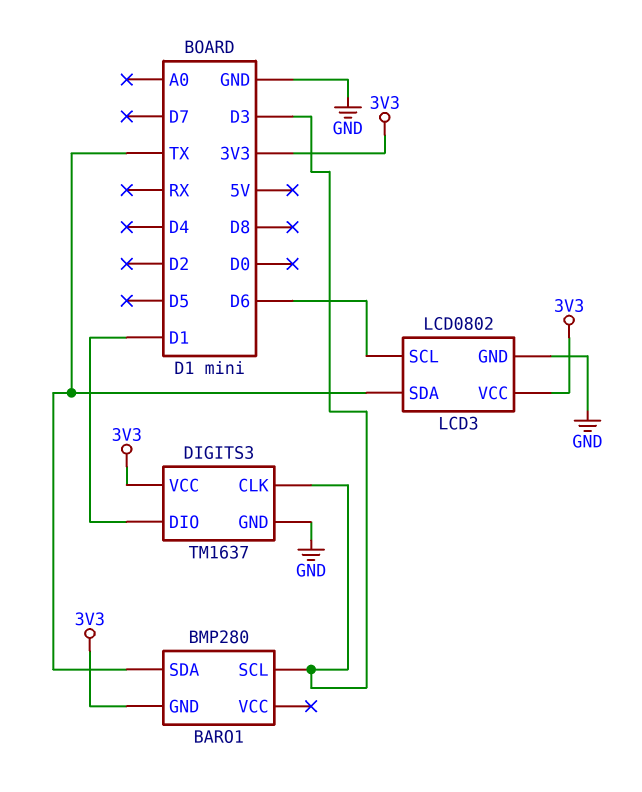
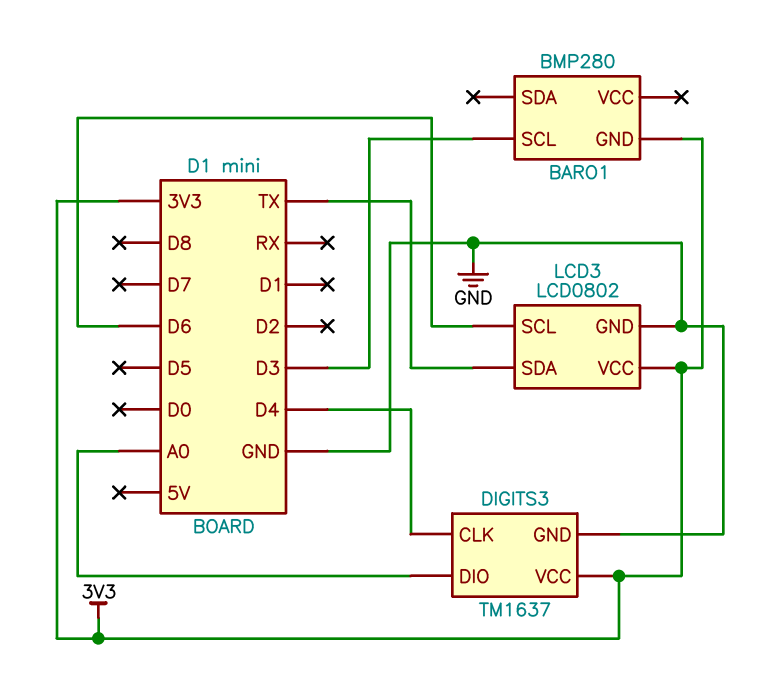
BARO1 pin SDA: TX -> none
DIGITS3 pin CLK: D3 -> D4
DIGITS3 pin DIO: D1 -> A0

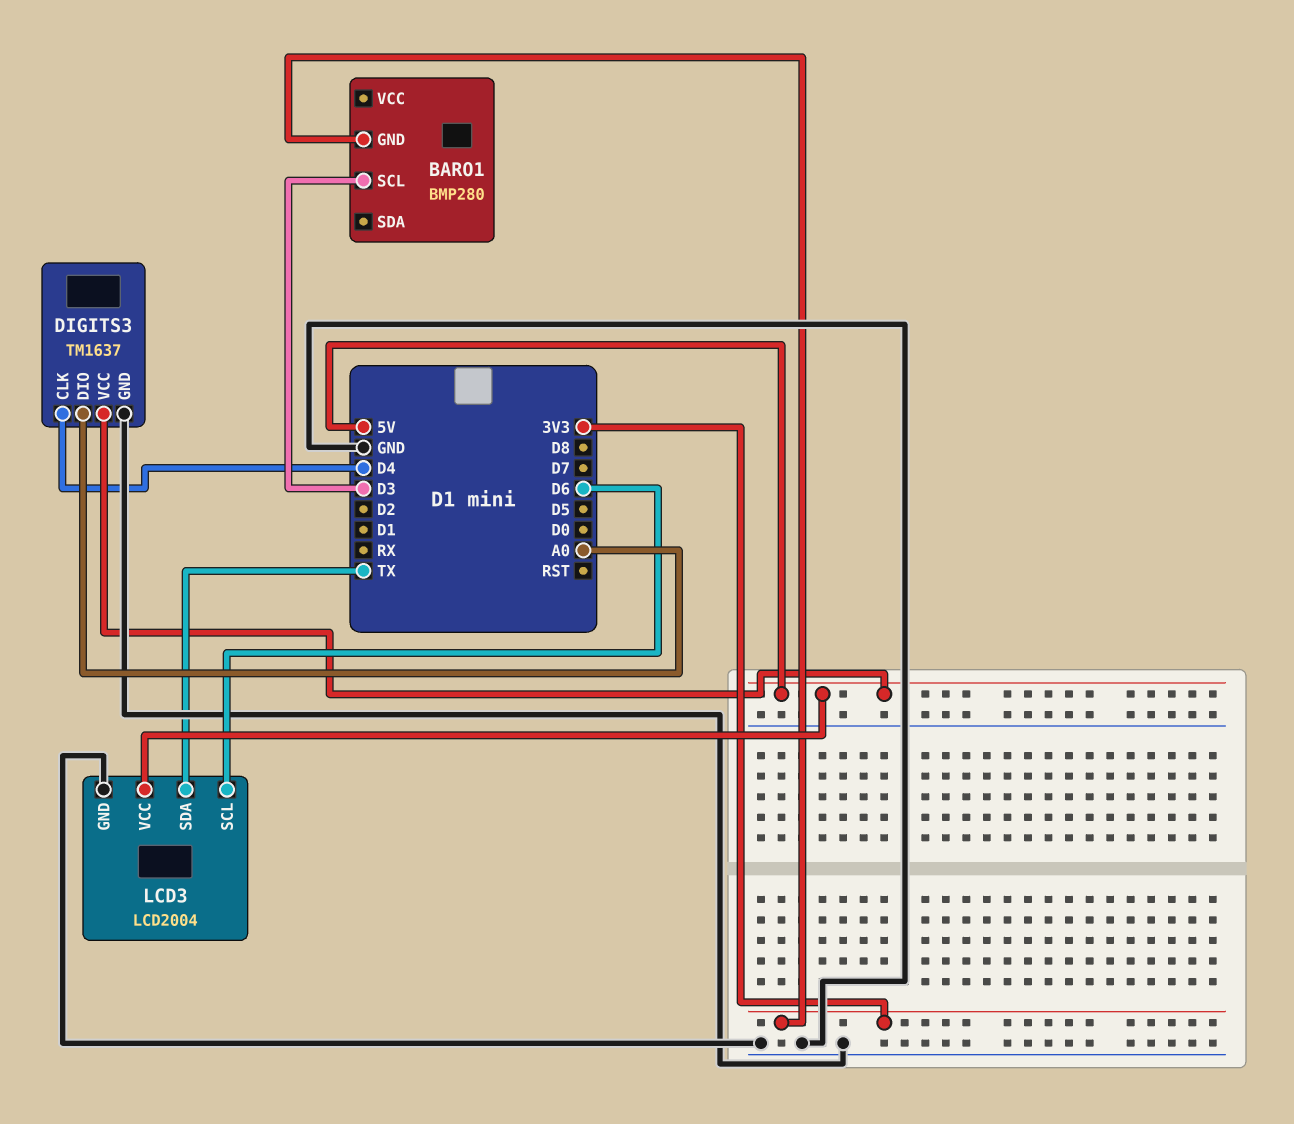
DIGITS3 pin VCC: 3V3 -> 5V
LCD3: LCD0802 -> LCD2004
LCD3 pin VCC: 3V3 -> 5V

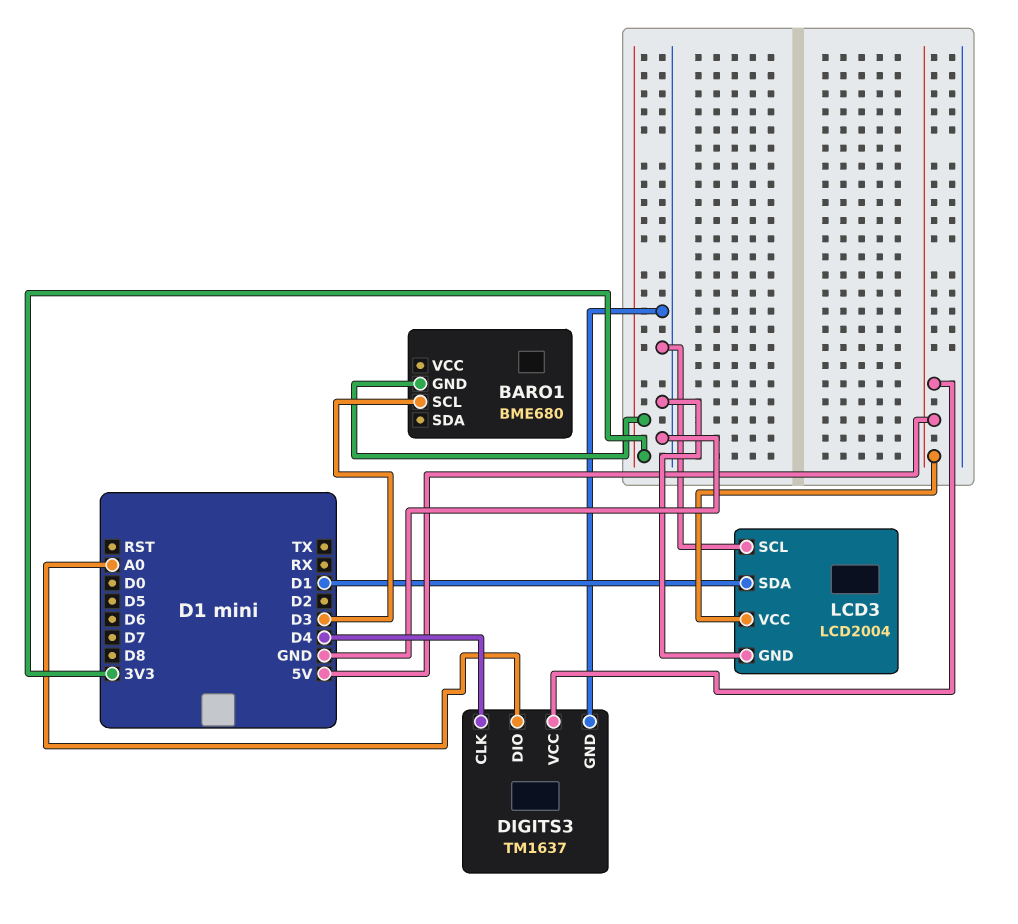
BARO1: BMP280 -> BME680
LCD3 pin SCL: D6 -> GND
LCD3 pin SDA: TX -> D1

